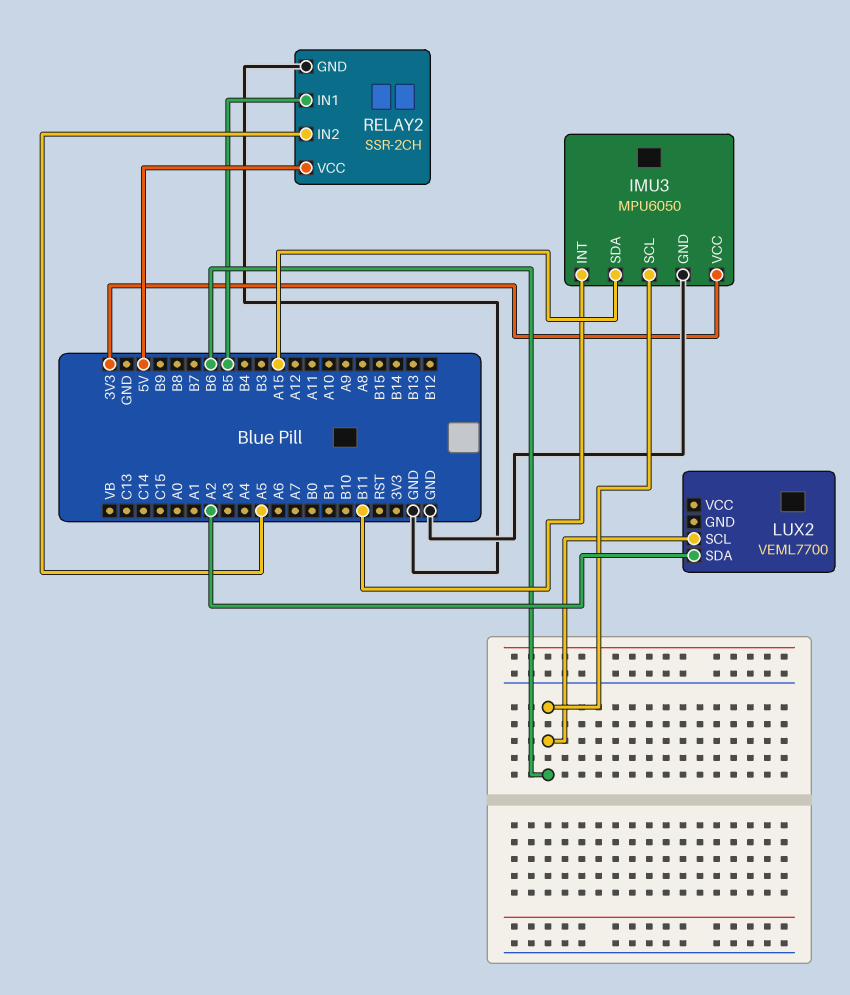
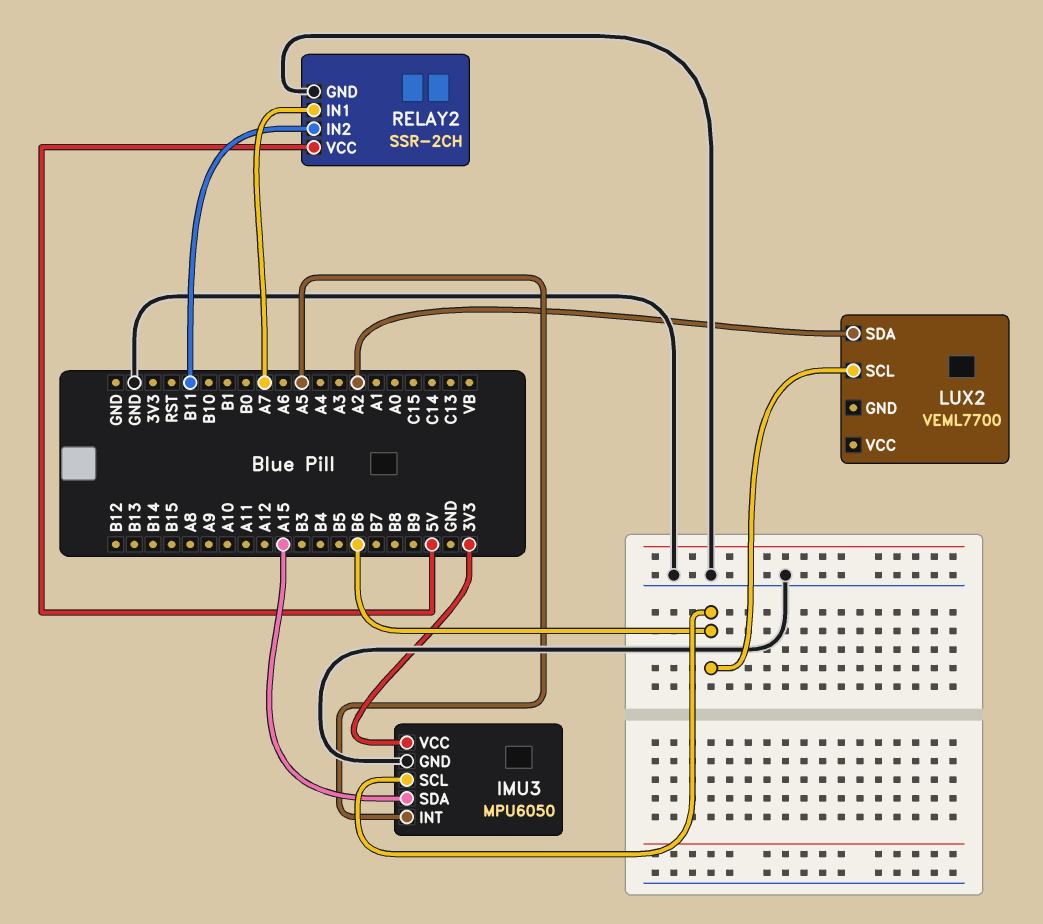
IMU3 pin INT: B11 -> A5
RELAY2 pin IN1: B5 -> A7
RELAY2 pin IN2: A5 -> B11

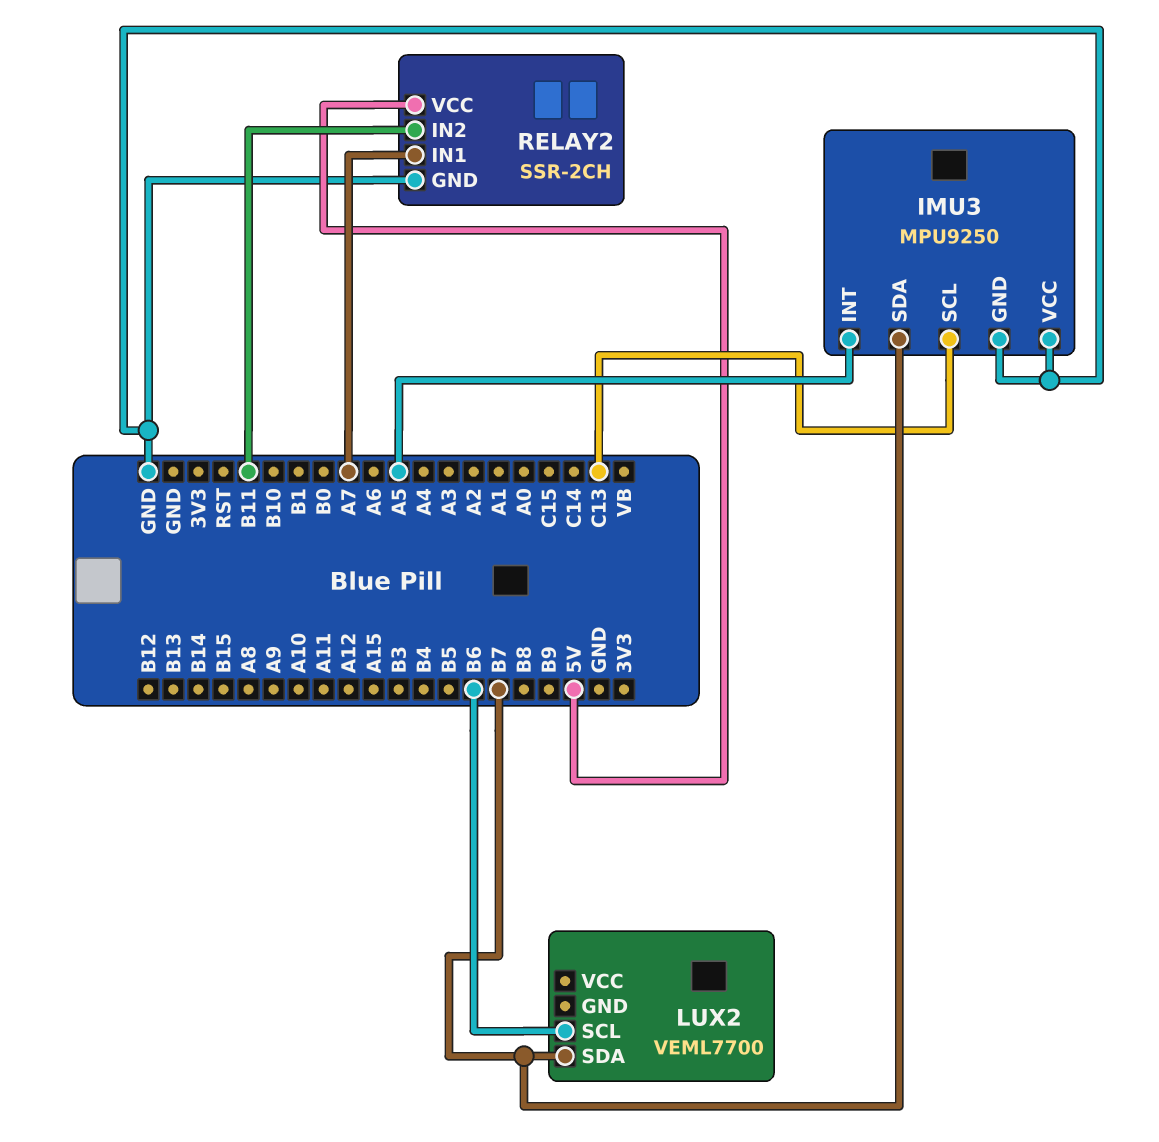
IMU3: MPU6050 -> MPU9250
IMU3 pin SCL: B6 -> C13
IMU3 pin SDA: A15 -> B7
IMU3 pin VCC: 3V3 -> GND
LUX2 pin SDA: A2 -> B7

